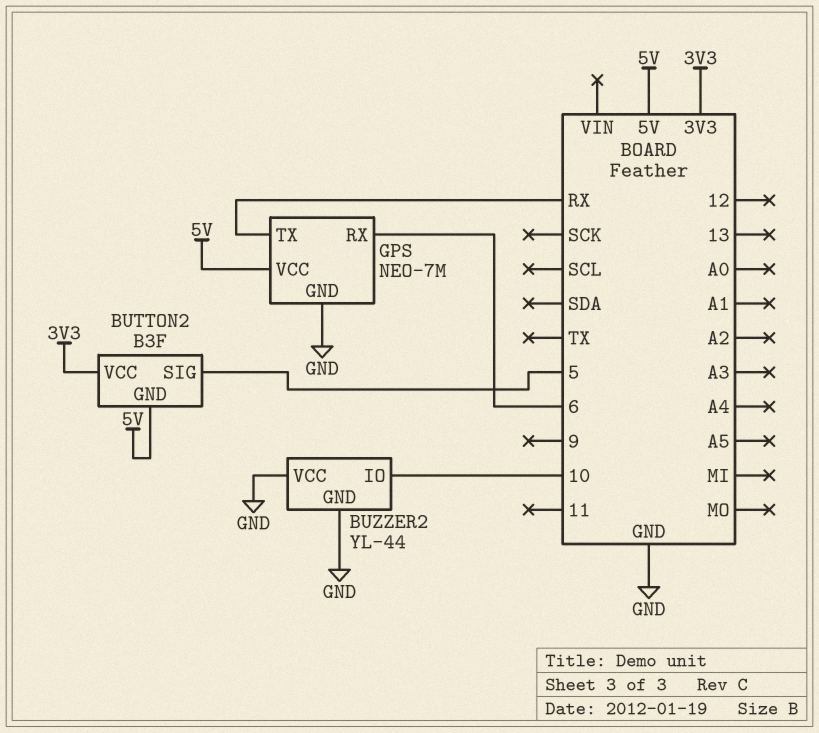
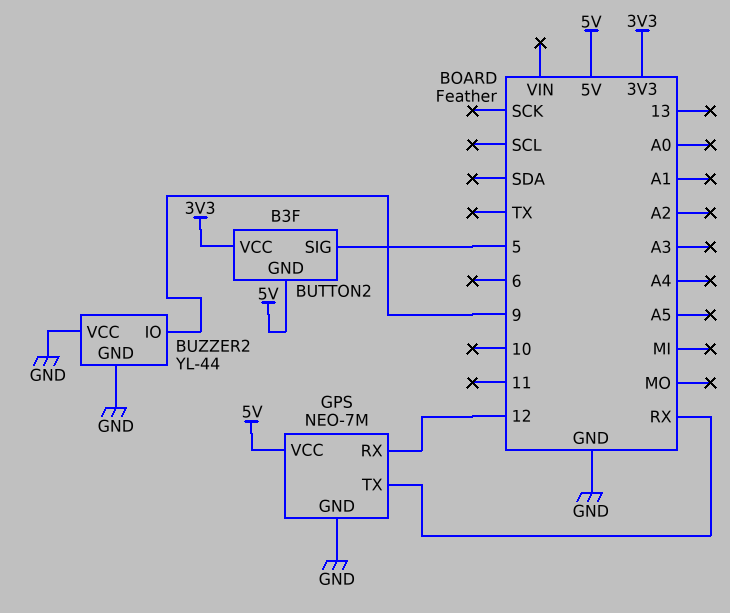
BUZZER2 pin IO: 10 -> 9
GPS pin RX: 6 -> 12

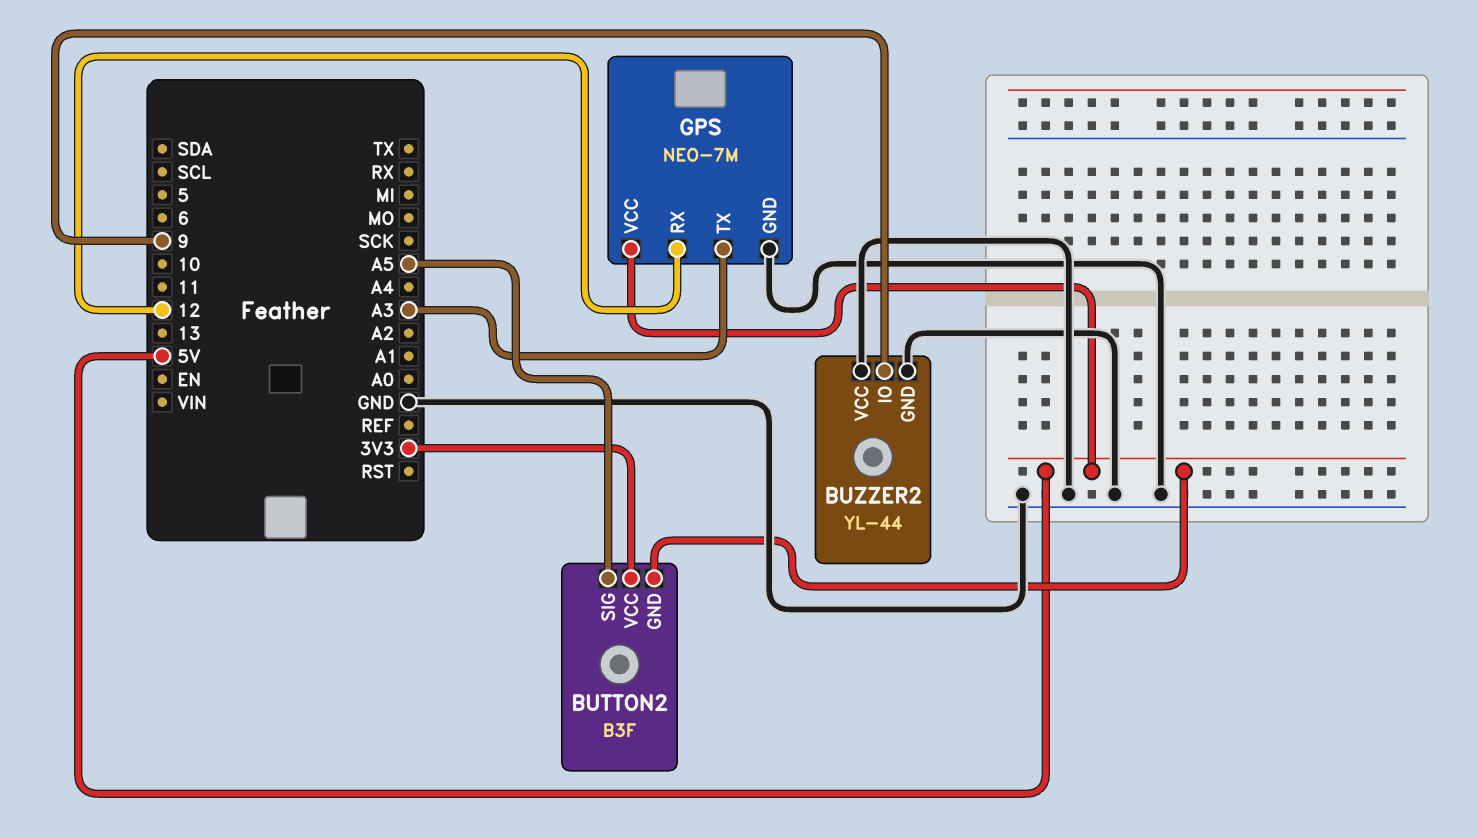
BUTTON2 pin SIG: 5 -> A5
GPS pin TX: RX -> A3

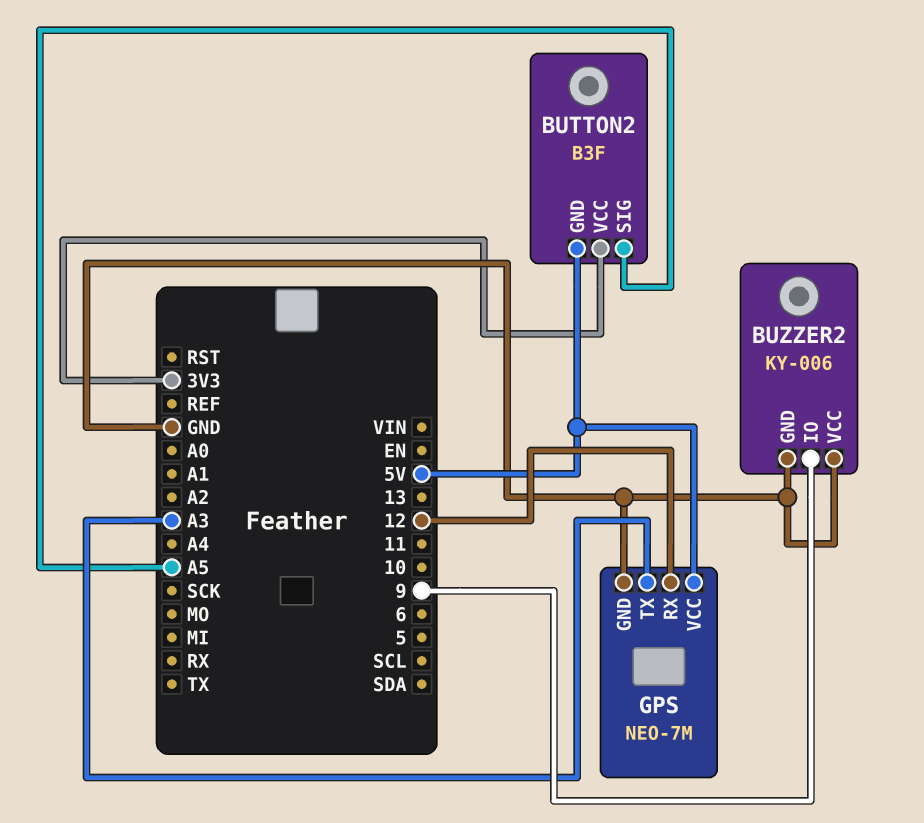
BUZZER2: YL-44 -> KY-006

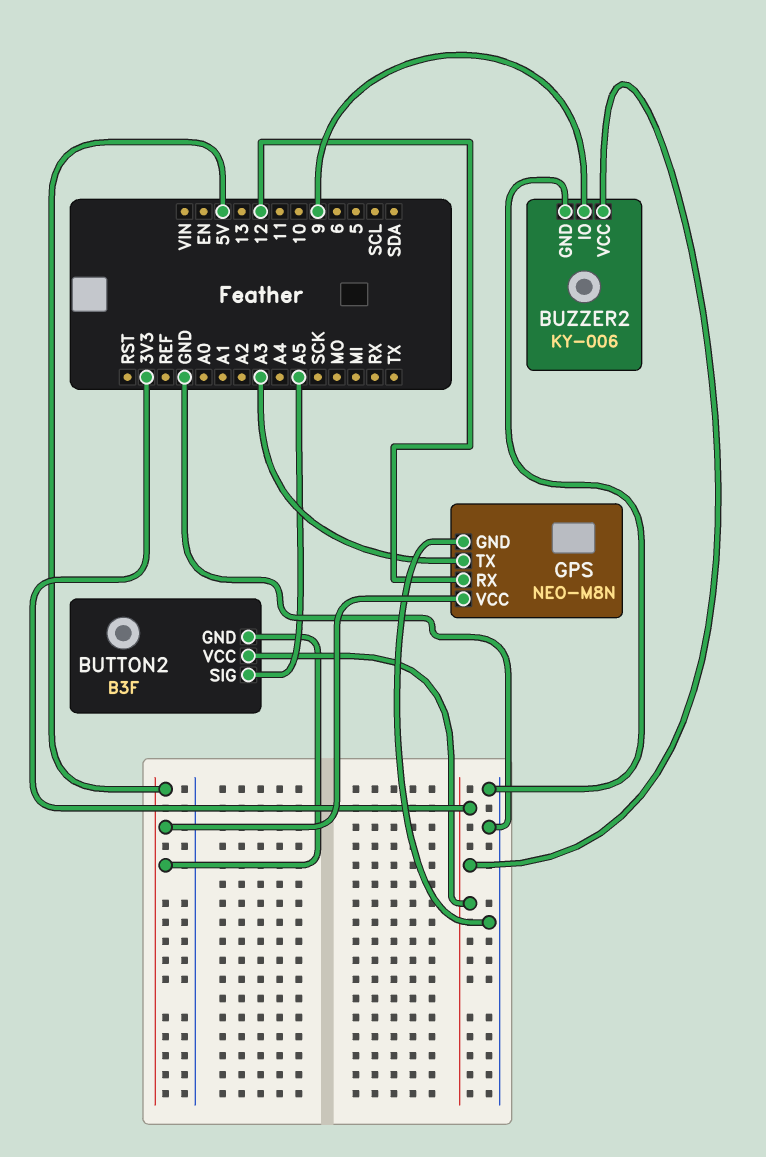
BUZZER2 pin VCC: GND -> 3V3
GPS: NEO-7M -> NEO-M8N

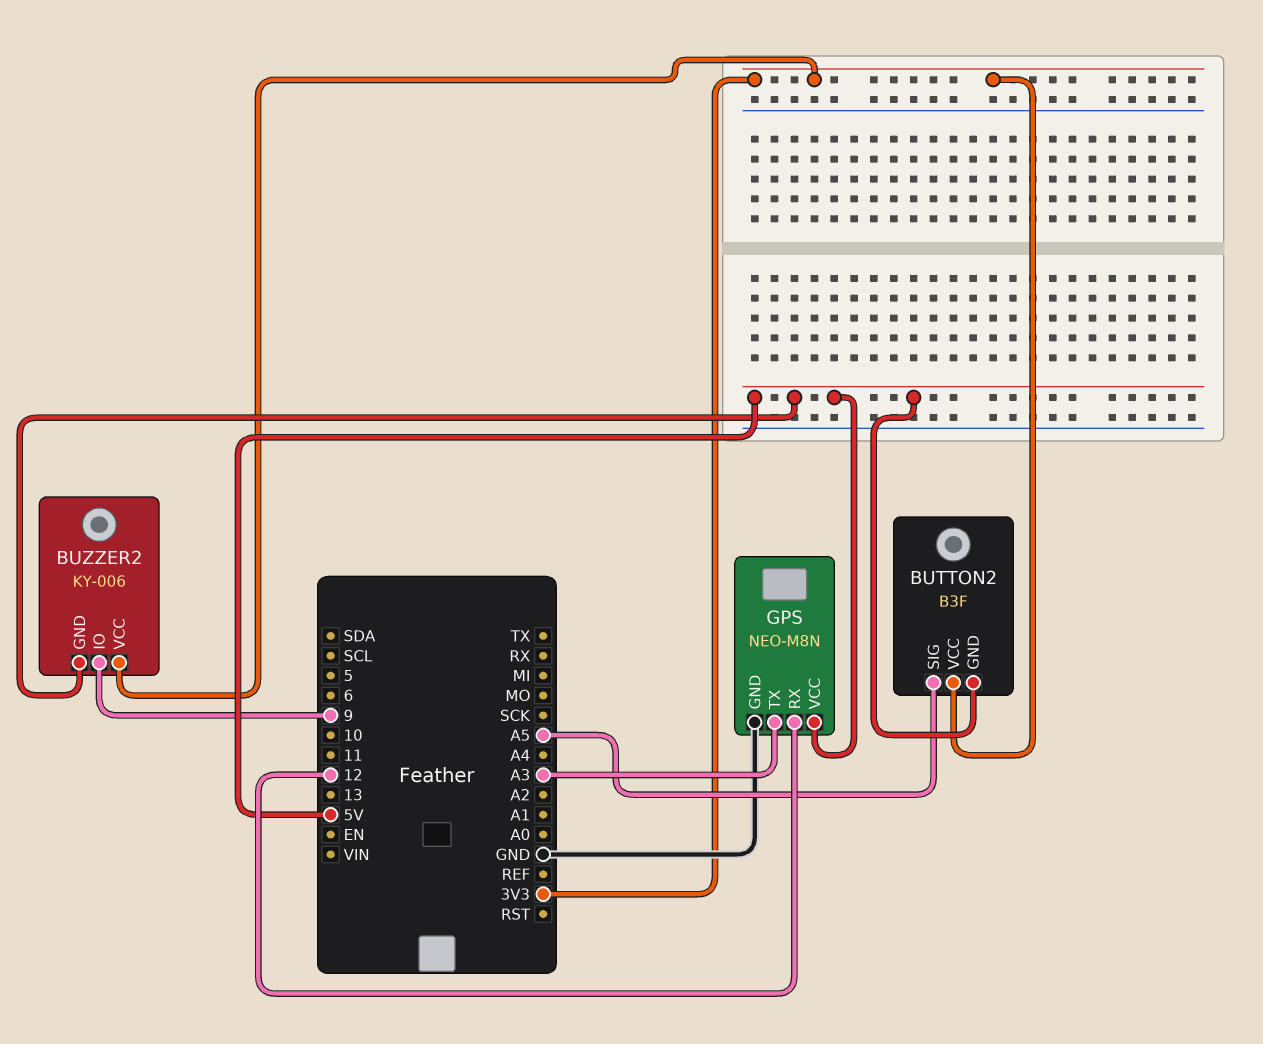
BUZZER2 pin GND: GND -> 5V

